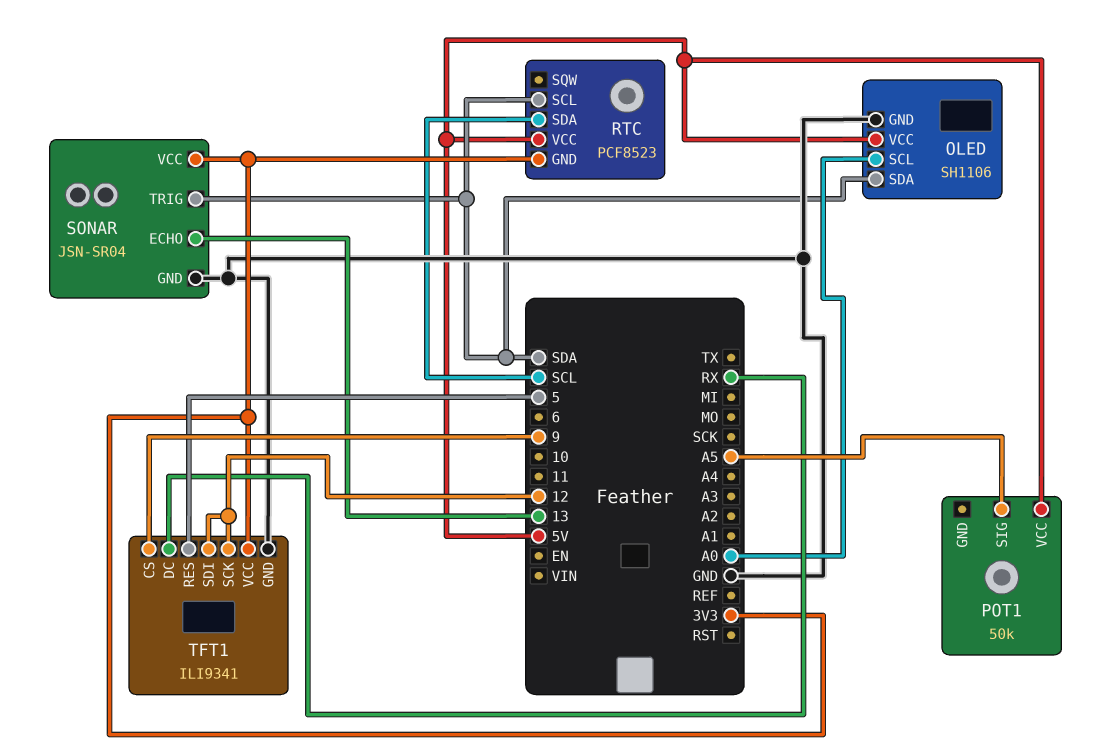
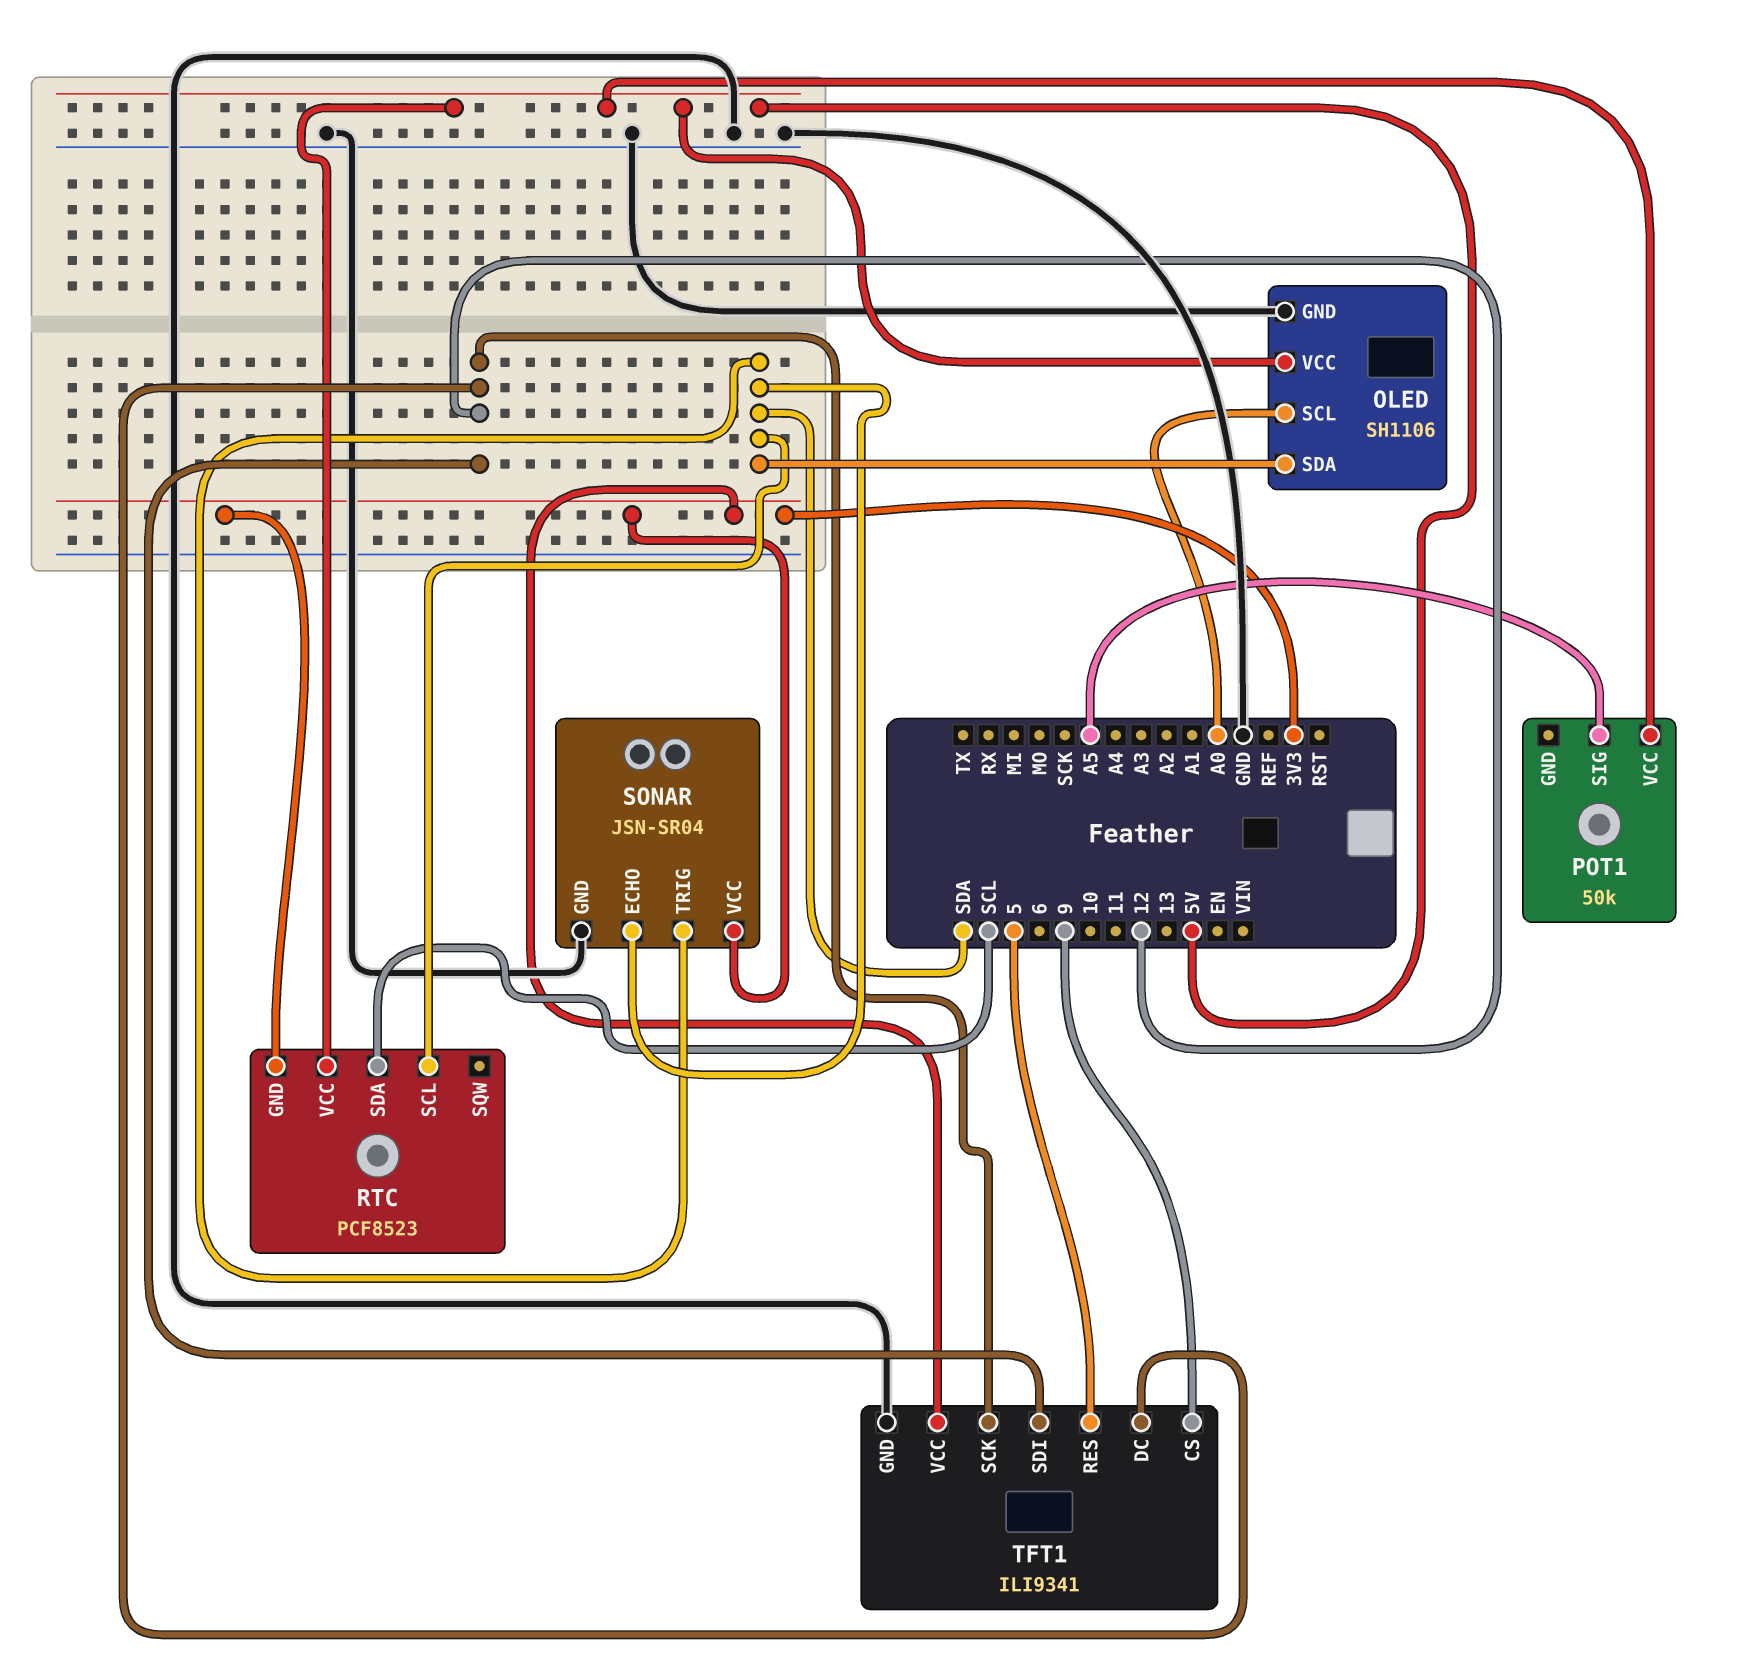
SONAR pin ECHO: 13 -> SDA
TFT1 pin DC: RX -> 12

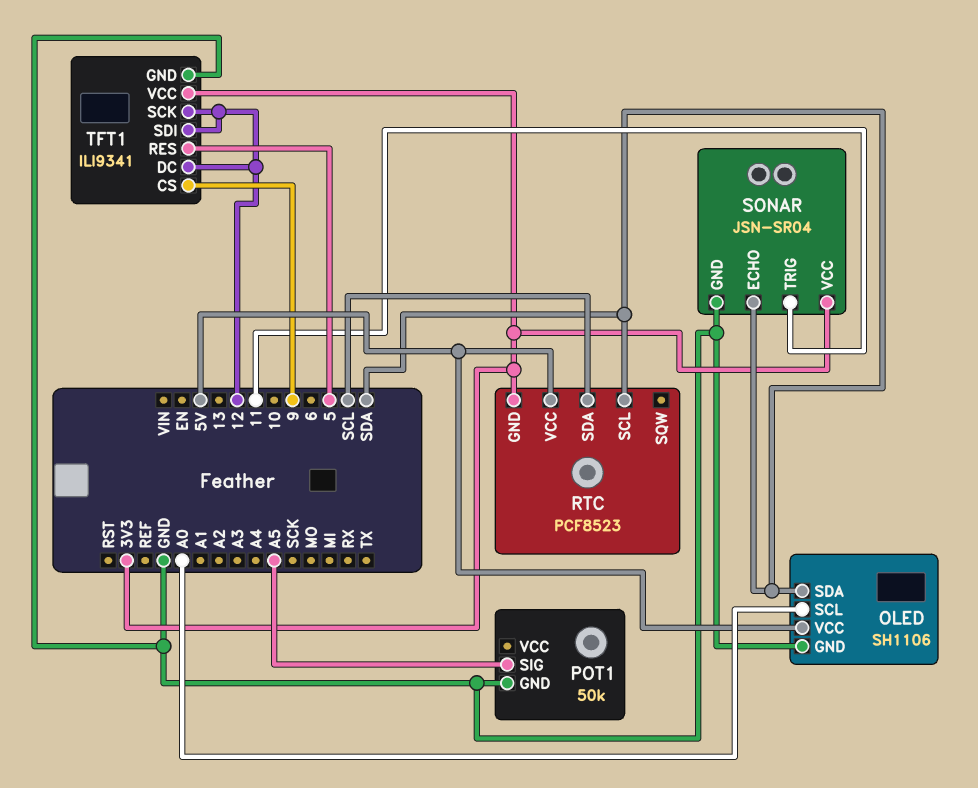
POT1 pin GND: none -> GND
POT1 pin VCC: 5V -> none
SONAR pin TRIG: SDA -> 11

